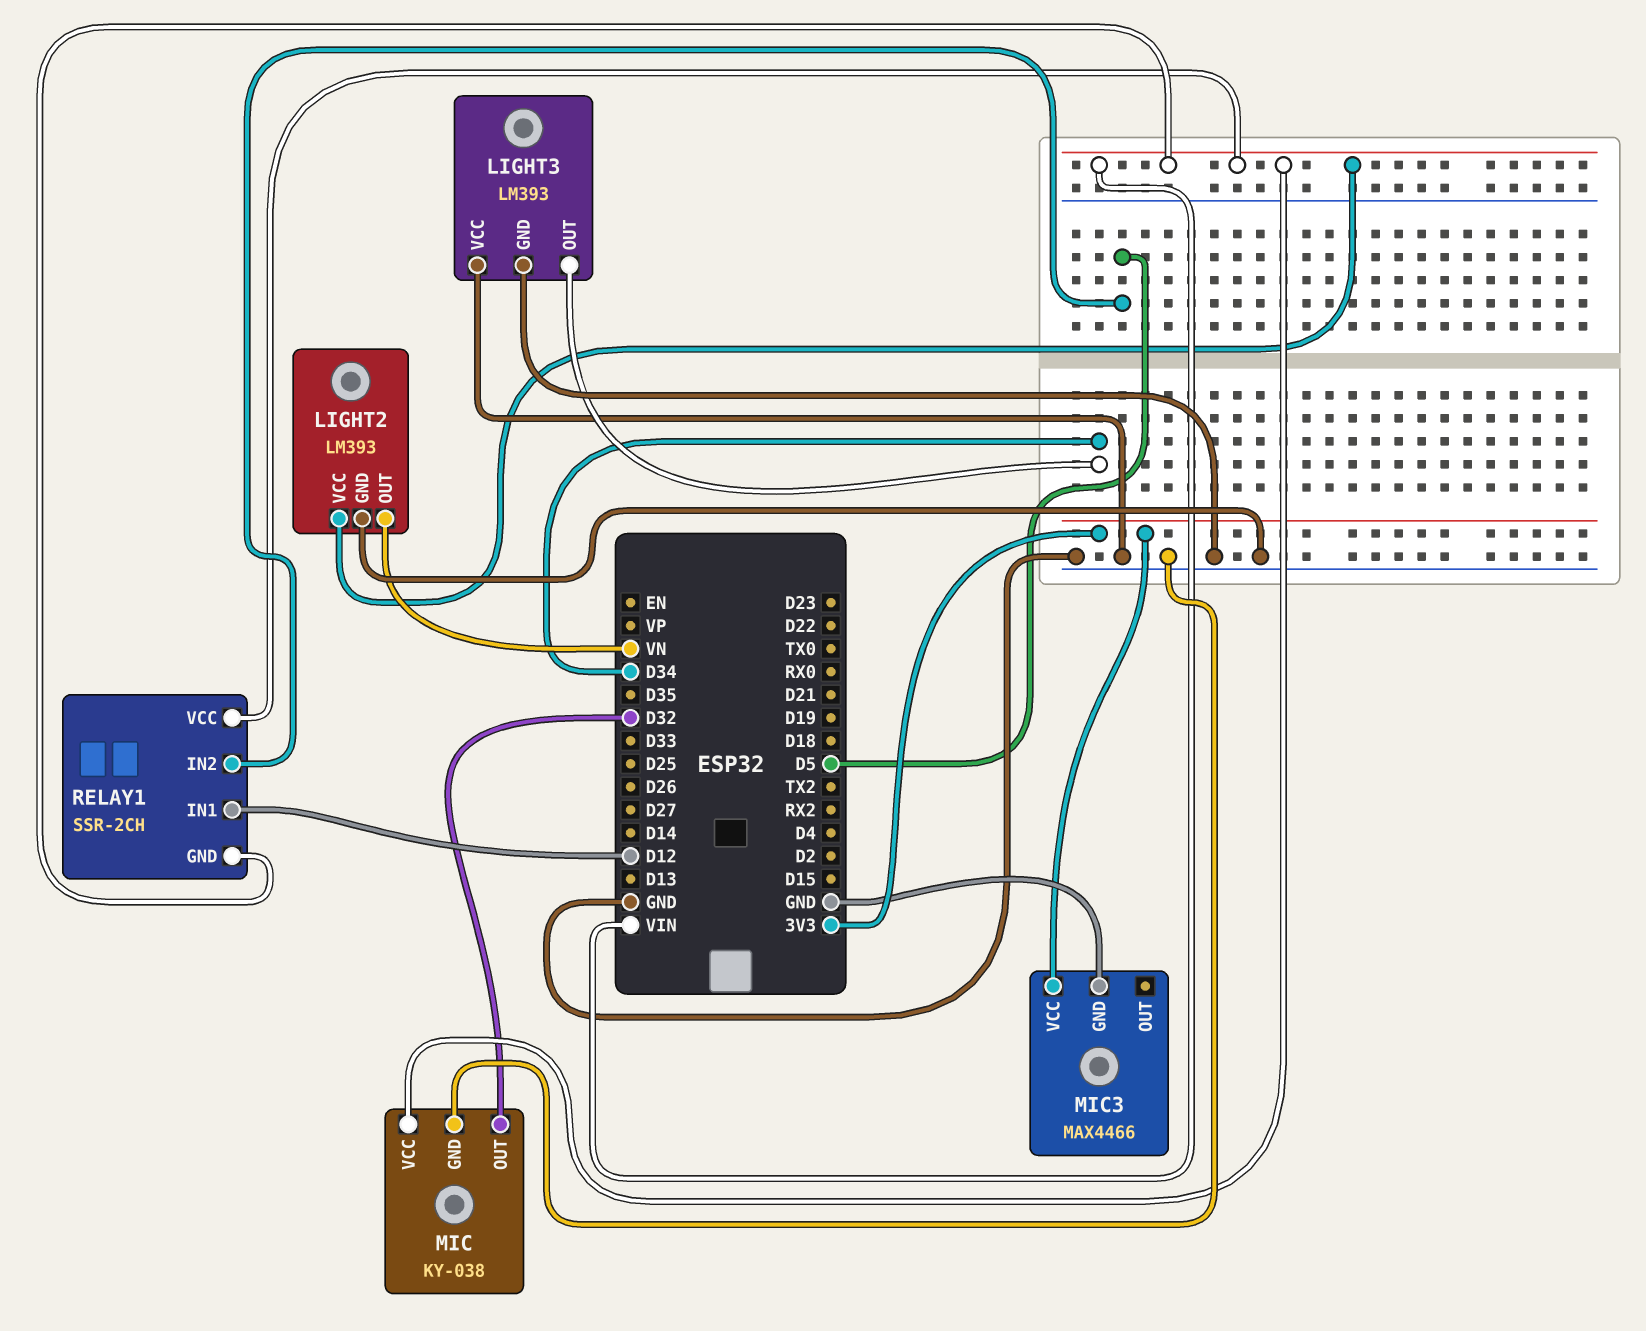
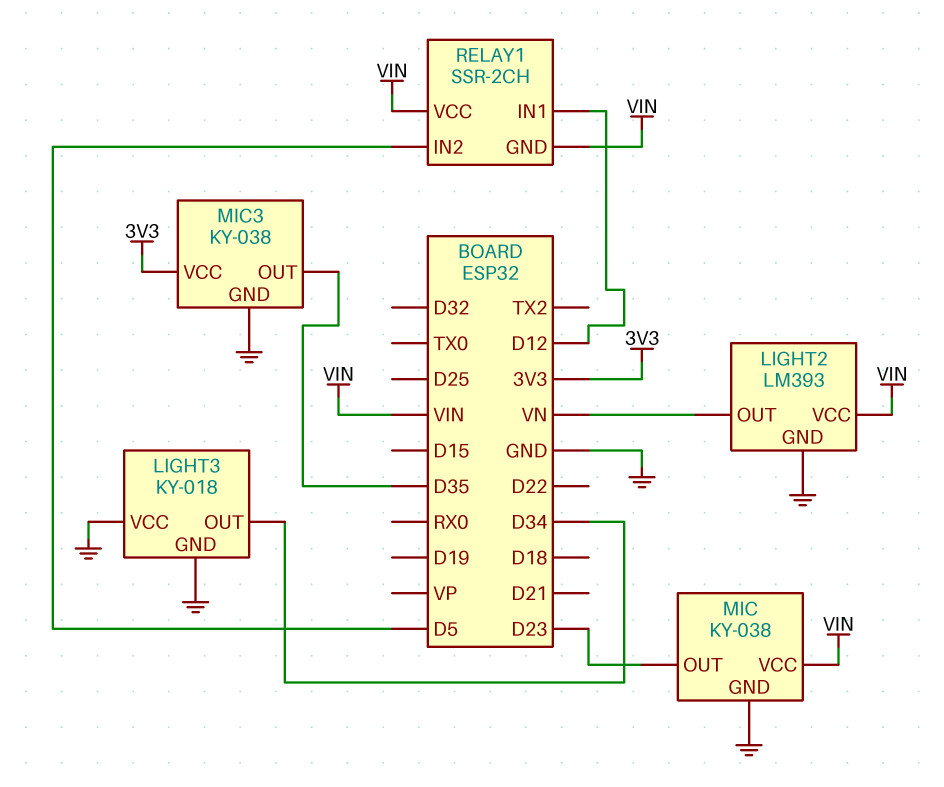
LIGHT3: LM393 -> KY-018
MIC pin OUT: D32 -> D23
MIC3: MAX4466 -> KY-038
MIC3 pin OUT: none -> D35

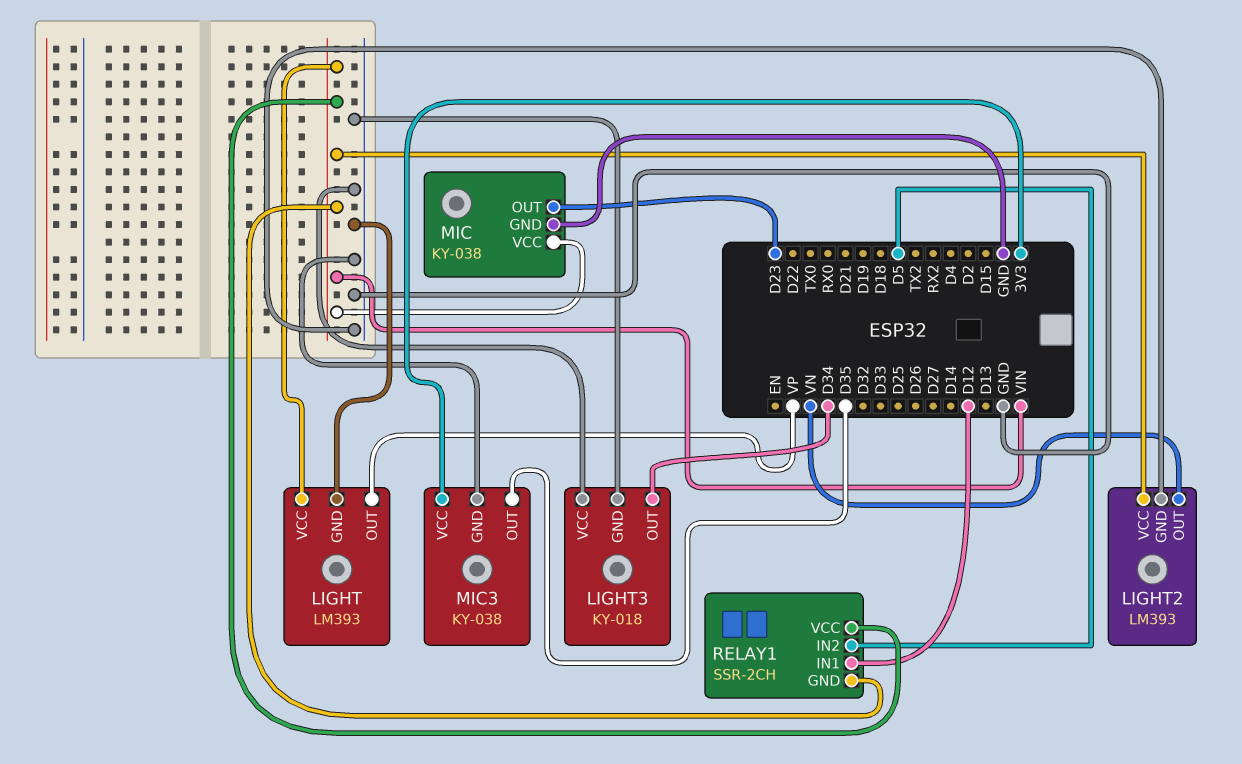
LIGHT: none -> LM393
LIGHT pin GND: none -> GND
LIGHT pin OUT: none -> VP
LIGHT pin VCC: none -> VIN

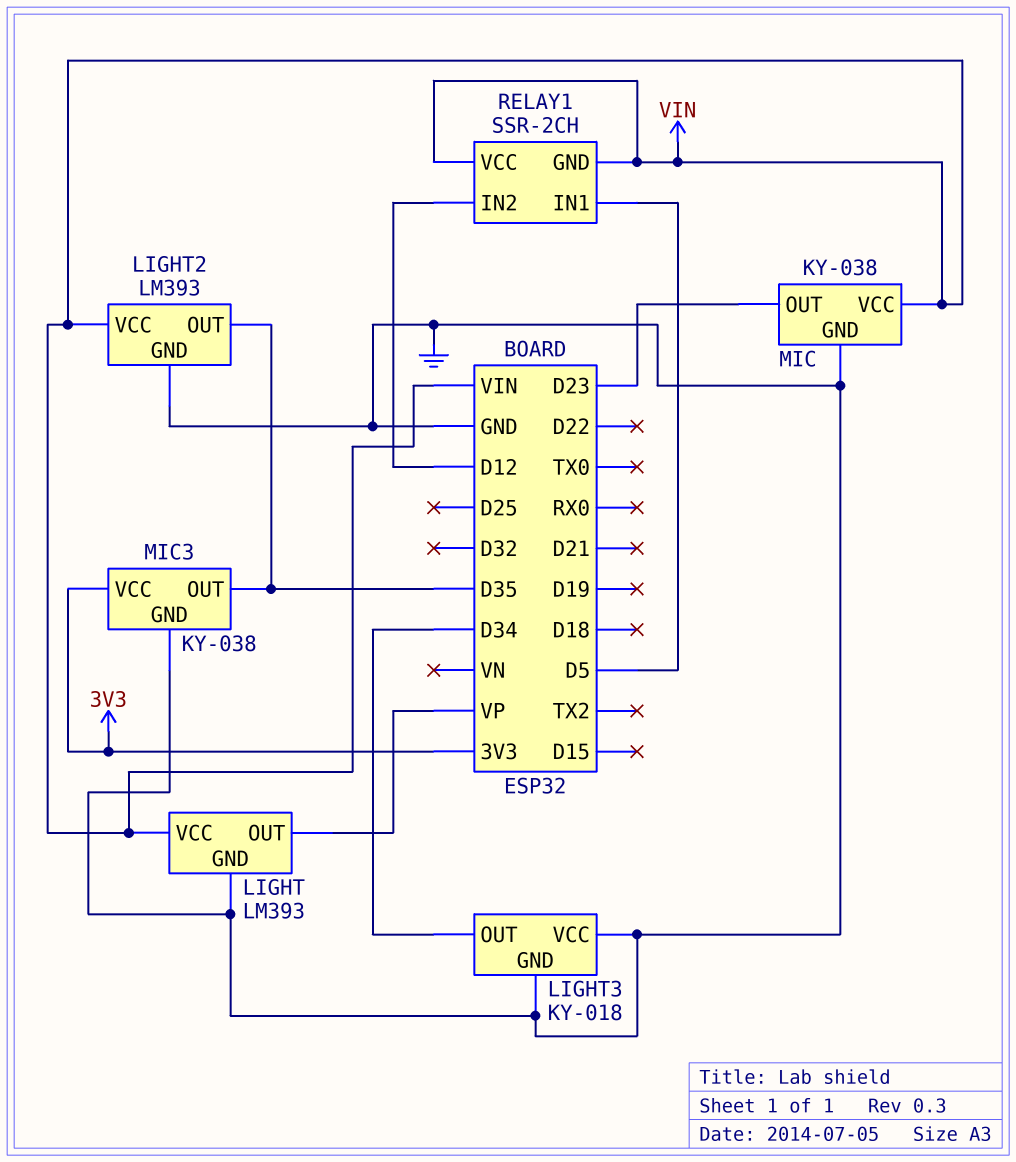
LIGHT2 pin OUT: VN -> D35
RELAY1 pin IN1: D12 -> D5
RELAY1 pin IN2: D5 -> D12

